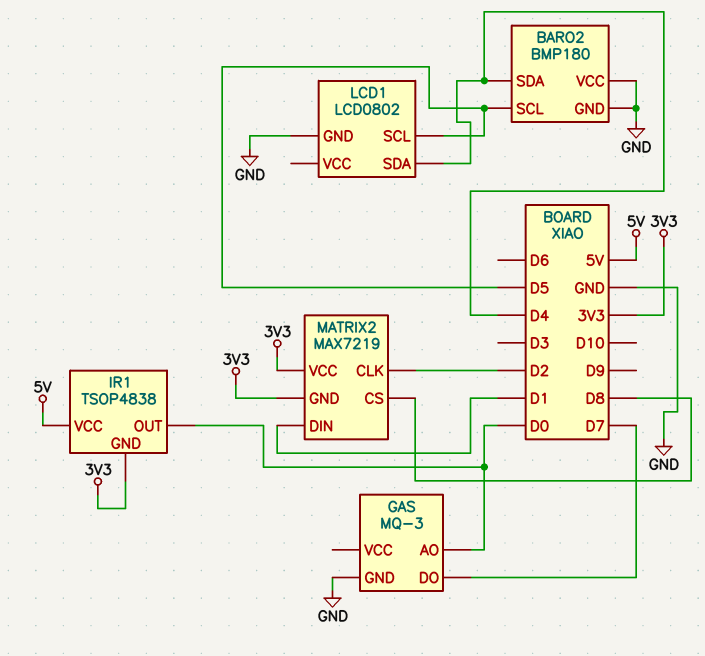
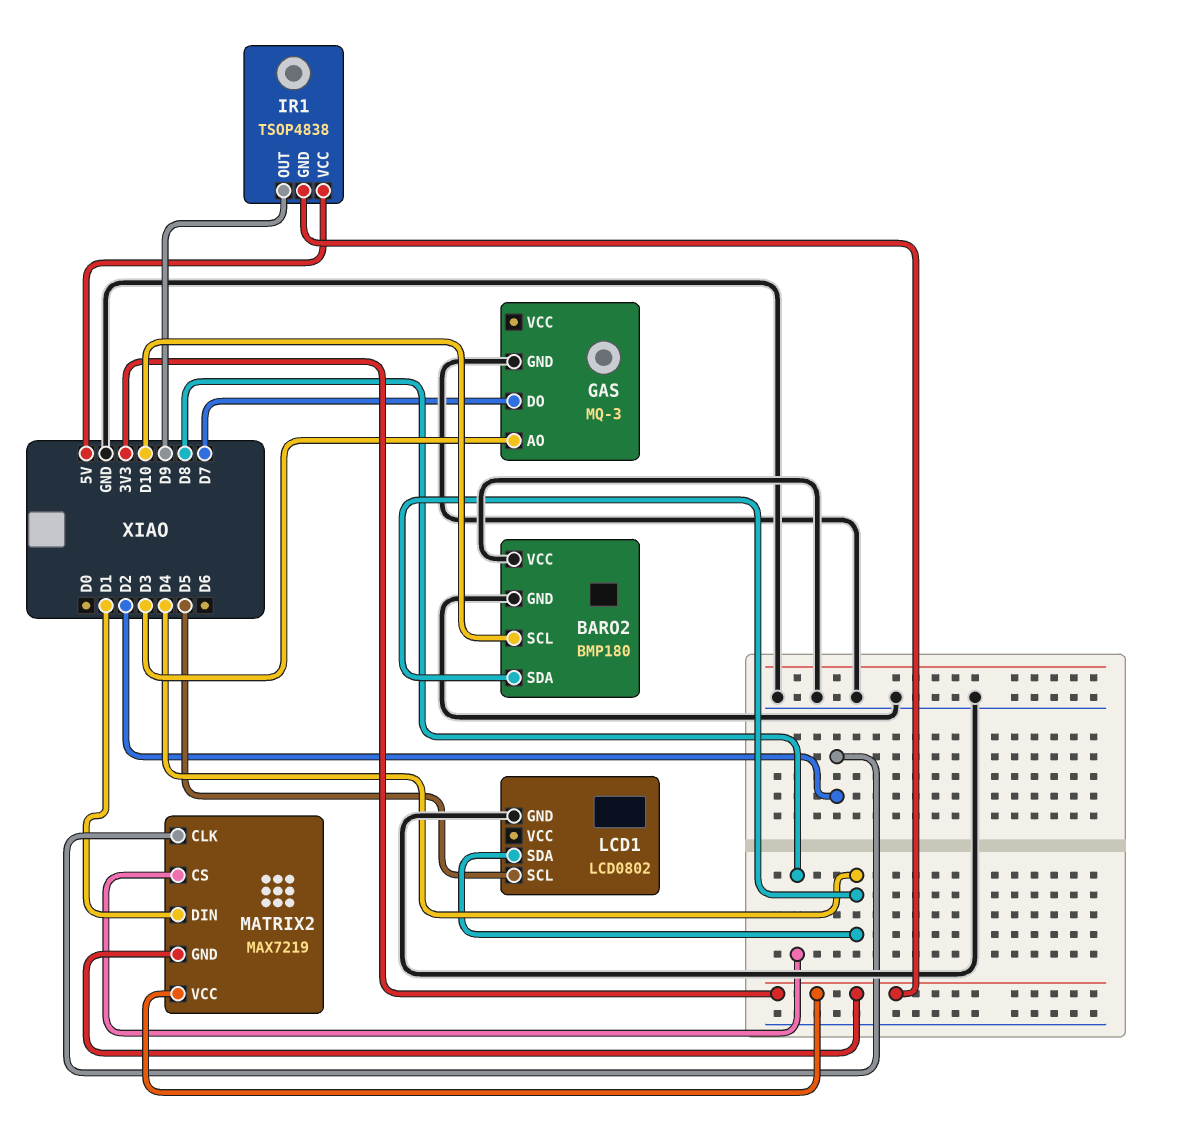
BARO2 pin SCL: D5 -> D10
GAS pin AO: D0 -> D3
IR1 pin OUT: D0 -> D9

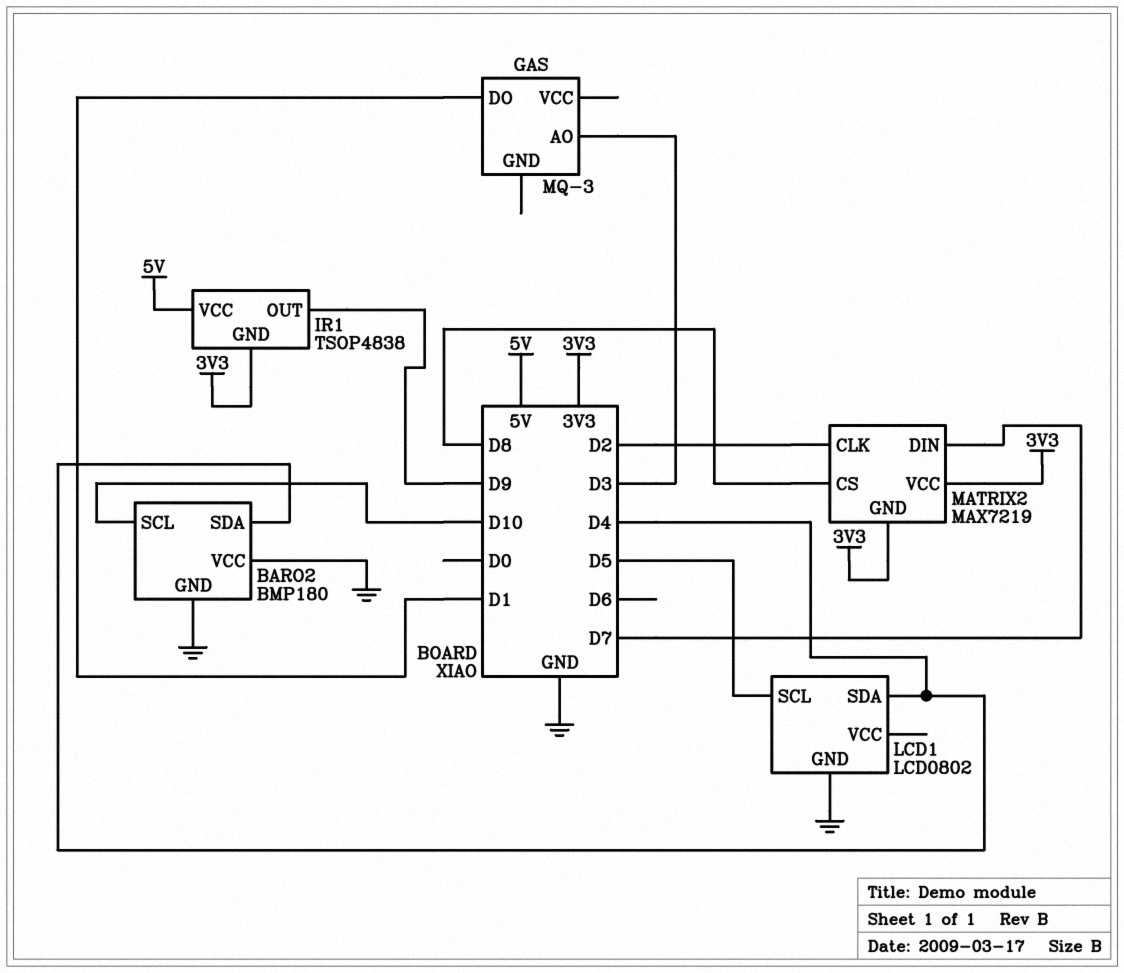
GAS pin DO: D7 -> D1
GAS pin GND: GND -> none
MATRIX2 pin DIN: D1 -> D7

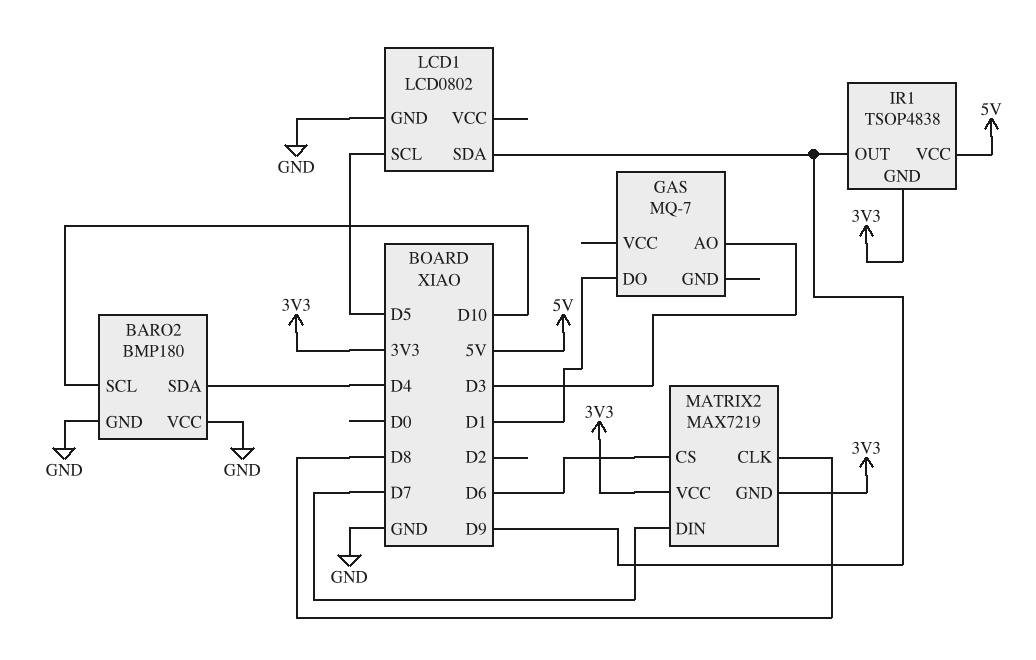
GAS: MQ-3 -> MQ-7
LCD1 pin SDA: D4 -> D9
MATRIX2 pin CLK: D2 -> D8
MATRIX2 pin CS: D8 -> D6

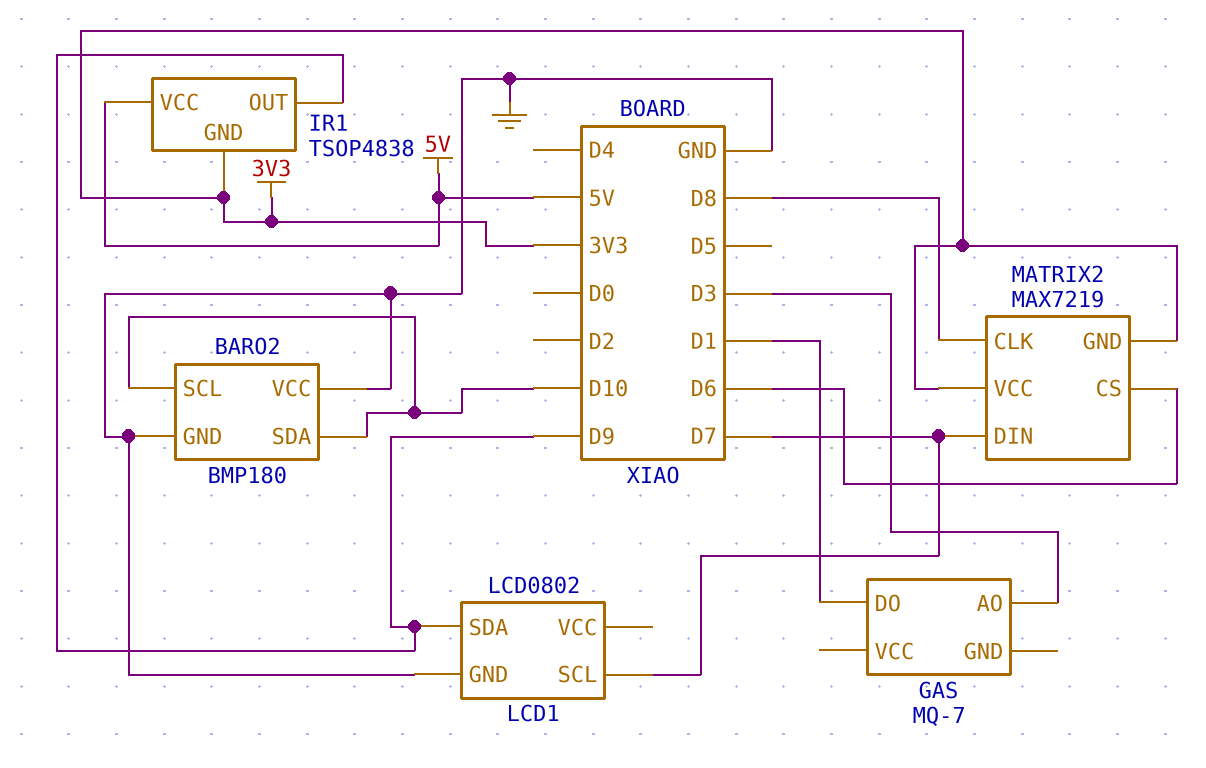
BARO2 pin SDA: D4 -> D10
LCD1 pin SCL: D5 -> D7

